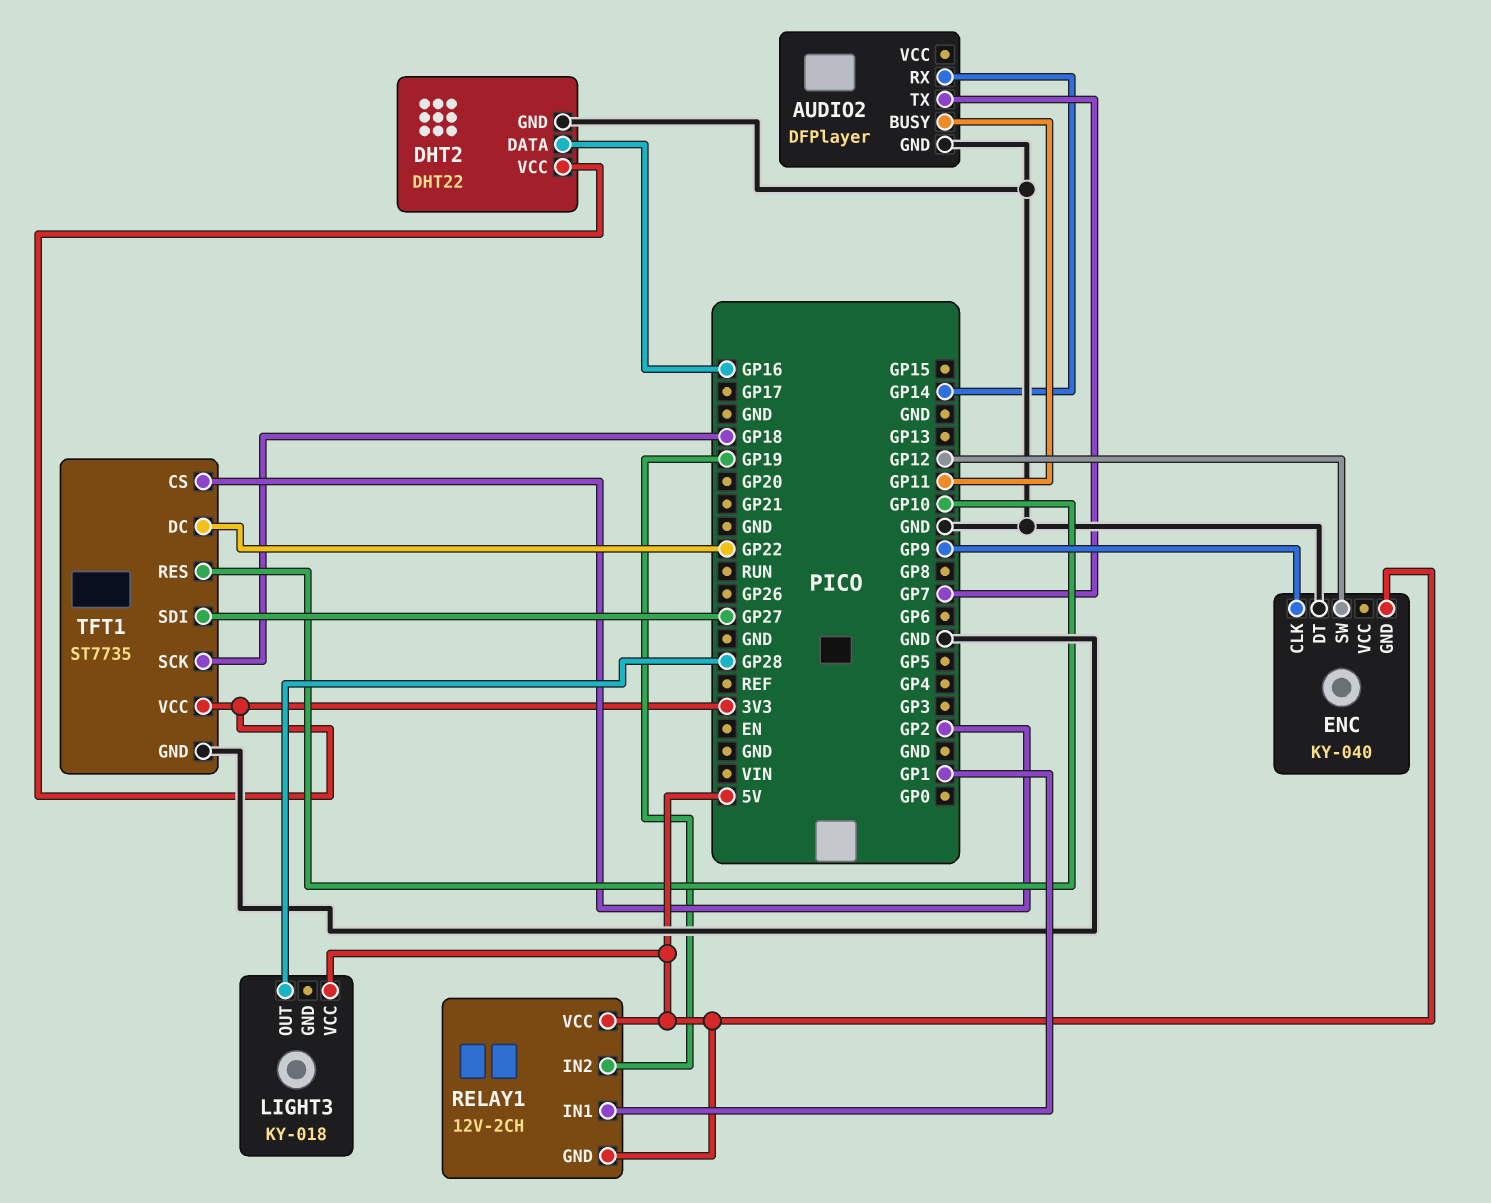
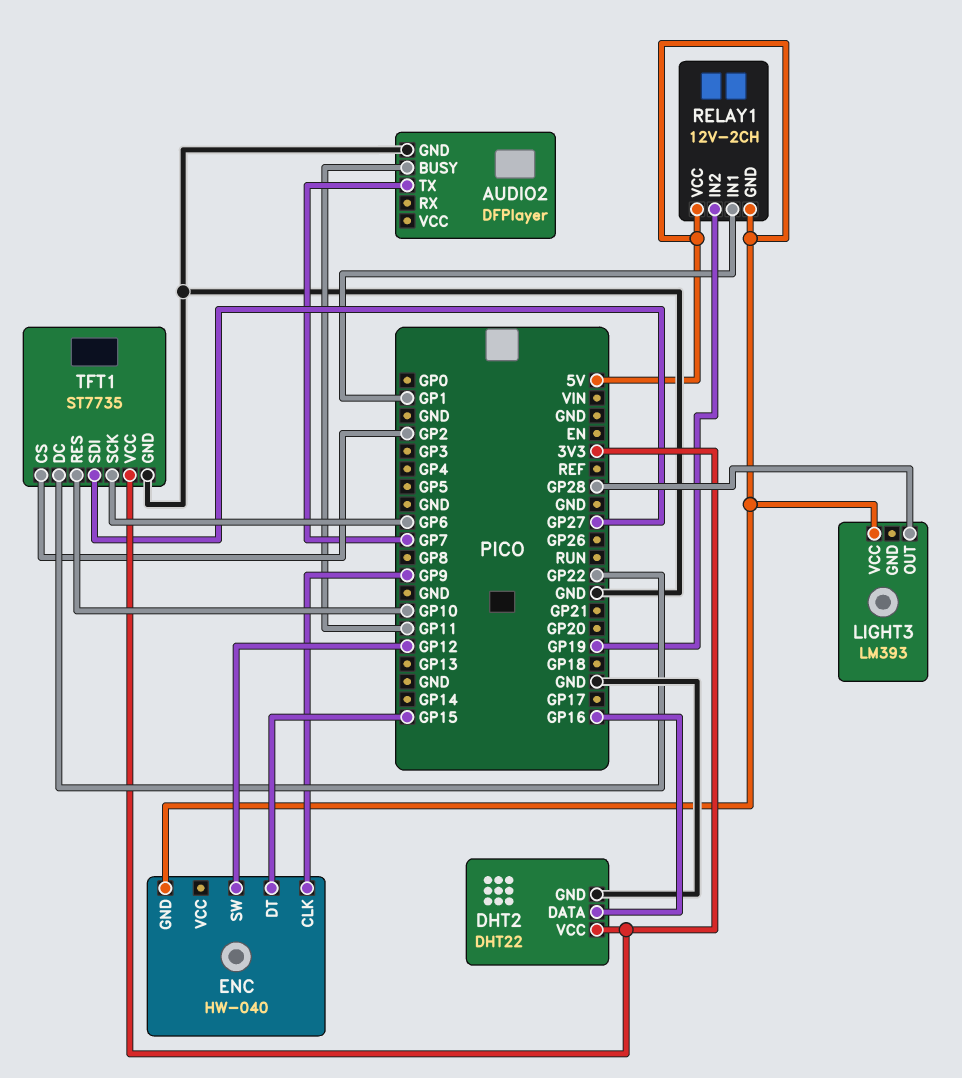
AUDIO2 pin RX: GP14 -> none
ENC: KY-040 -> HW-040
ENC pin DT: GND -> GP15
LIGHT3: KY-018 -> LM393
TFT1 pin SCK: GP18 -> GP6

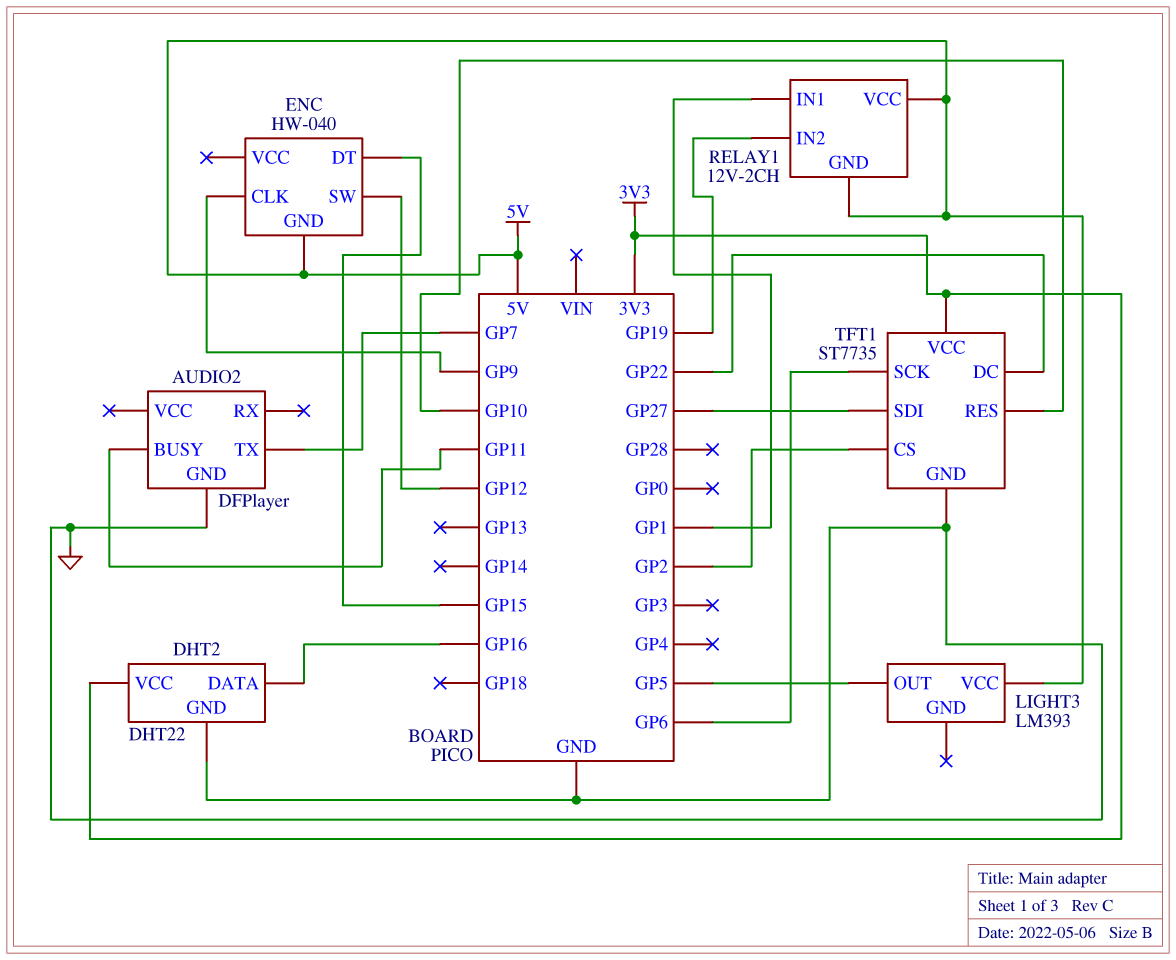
LIGHT3 pin OUT: GP28 -> GP5

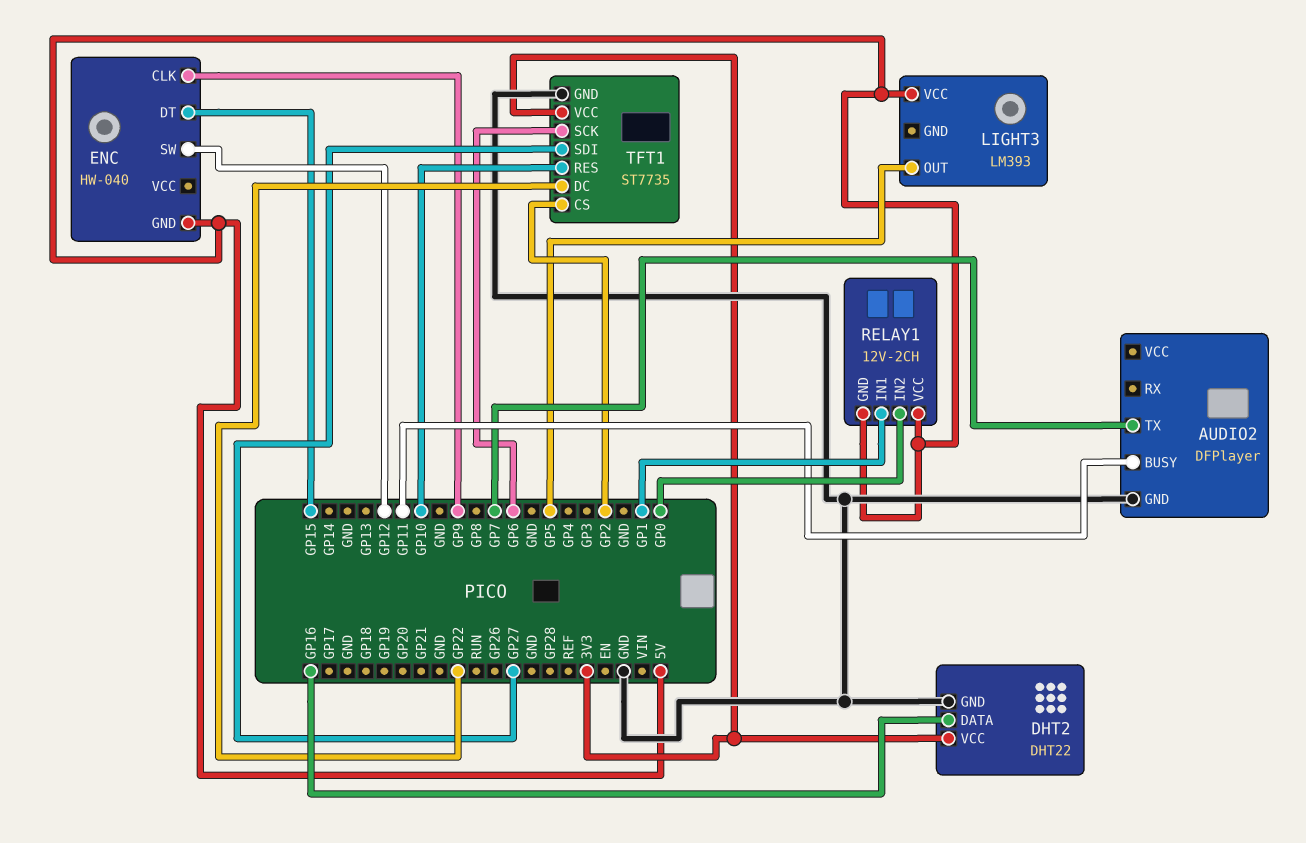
RELAY1 pin IN2: GP19 -> GP0

